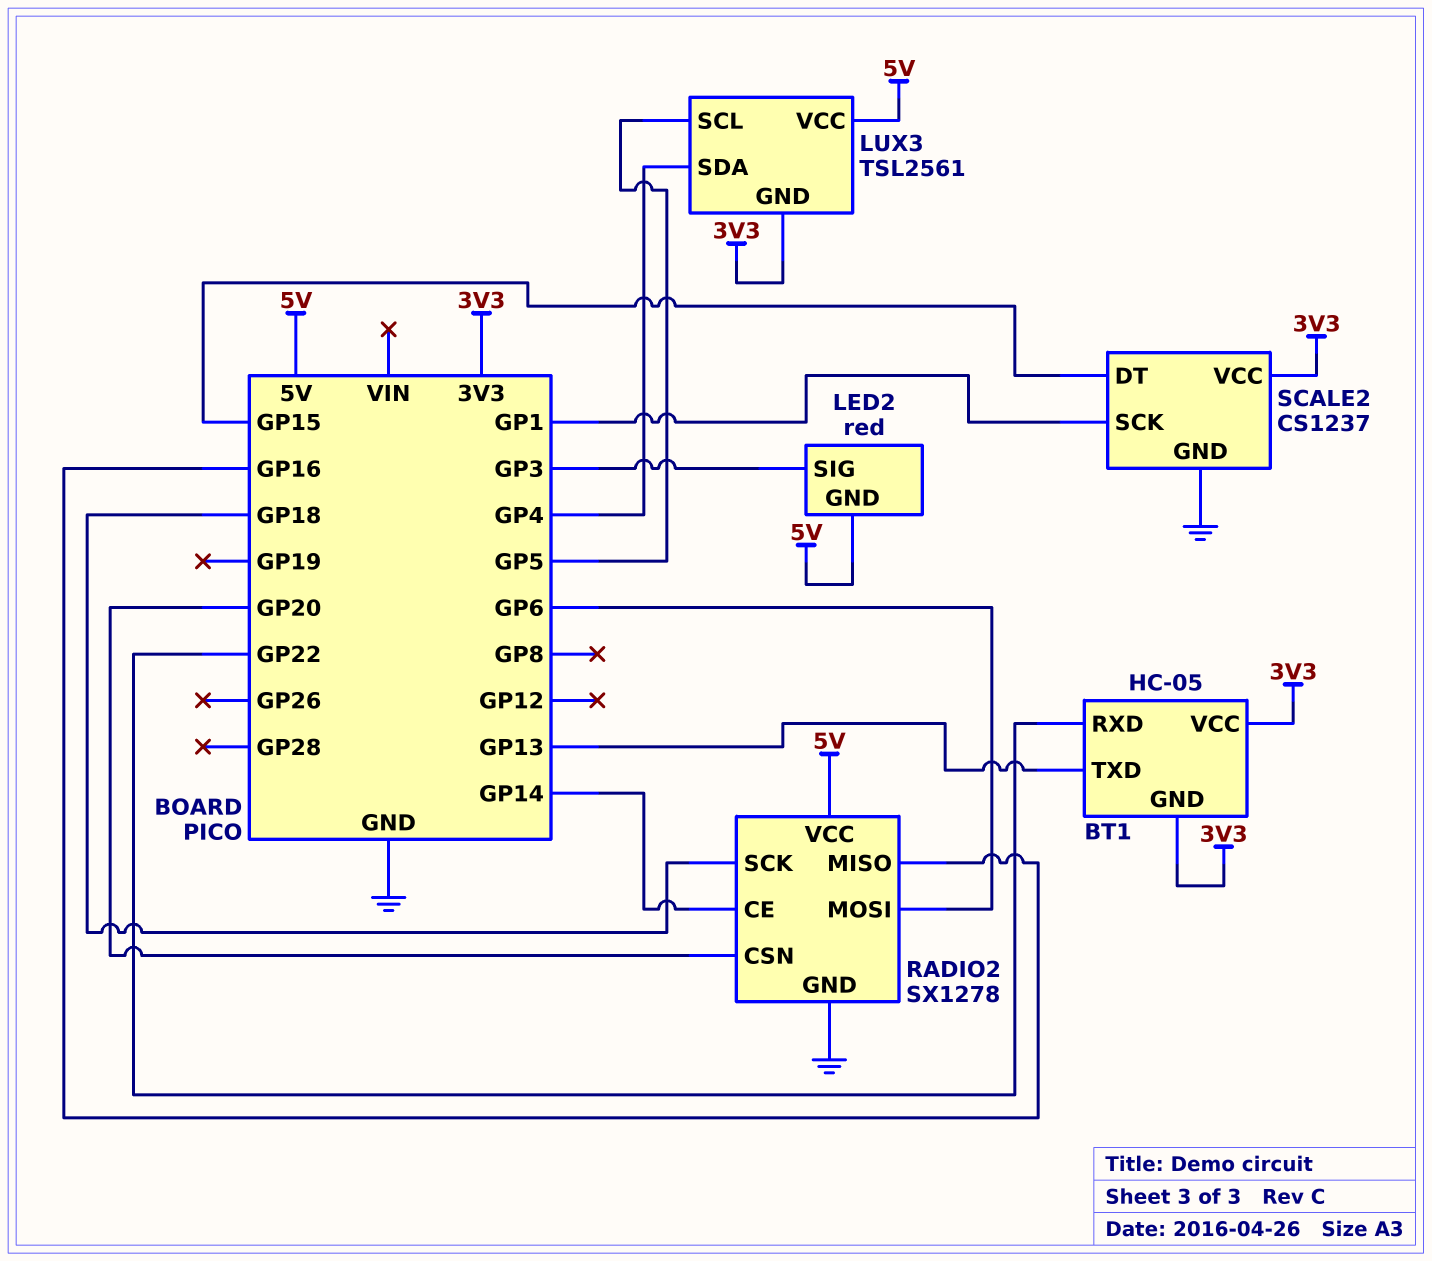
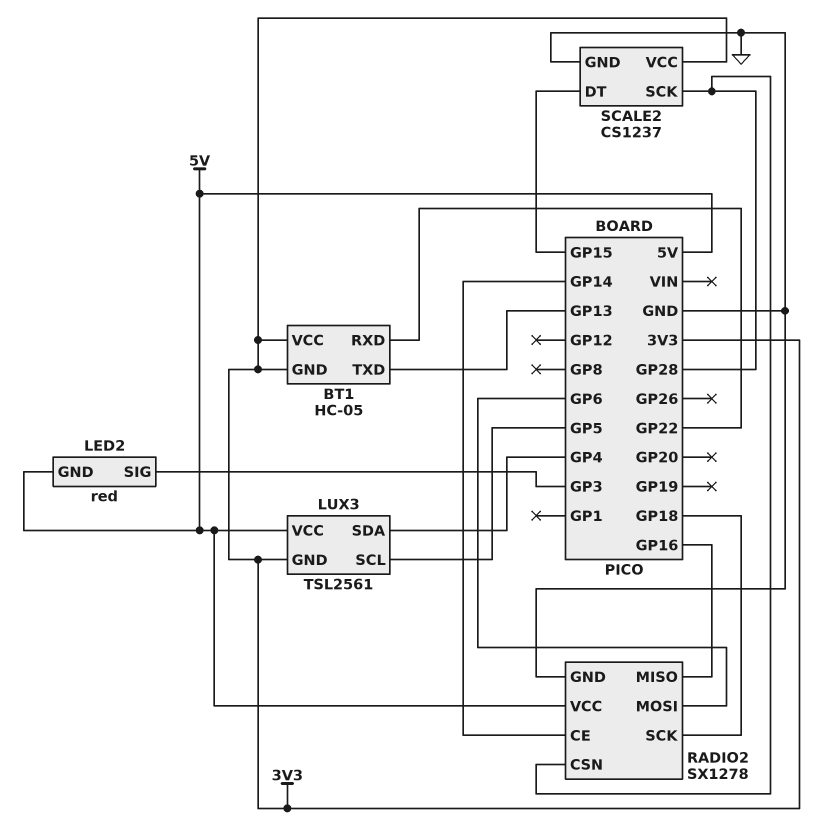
RADIO2 pin CSN: GP20 -> GP28
SCALE2 pin SCK: GP1 -> GP28

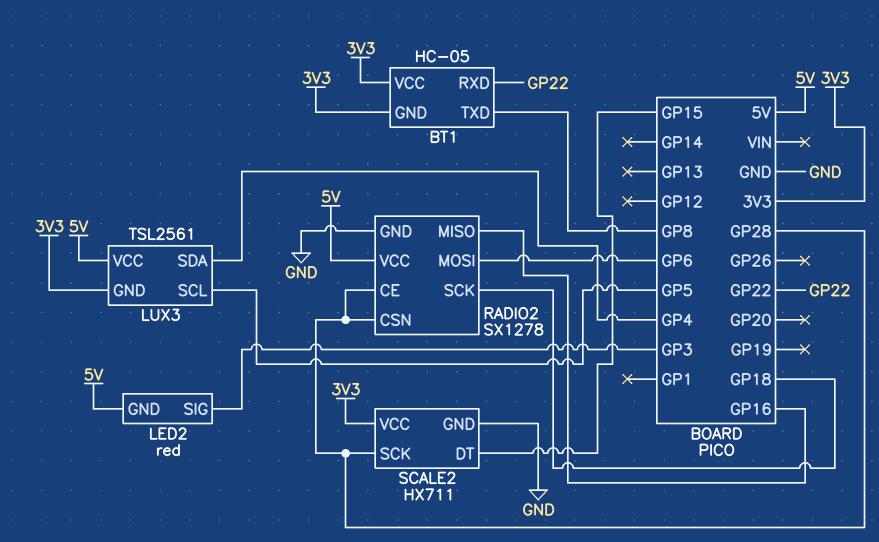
BT1 pin TXD: GP13 -> GP8
RADIO2 pin CE: GP14 -> GP28
SCALE2: CS1237 -> HX711

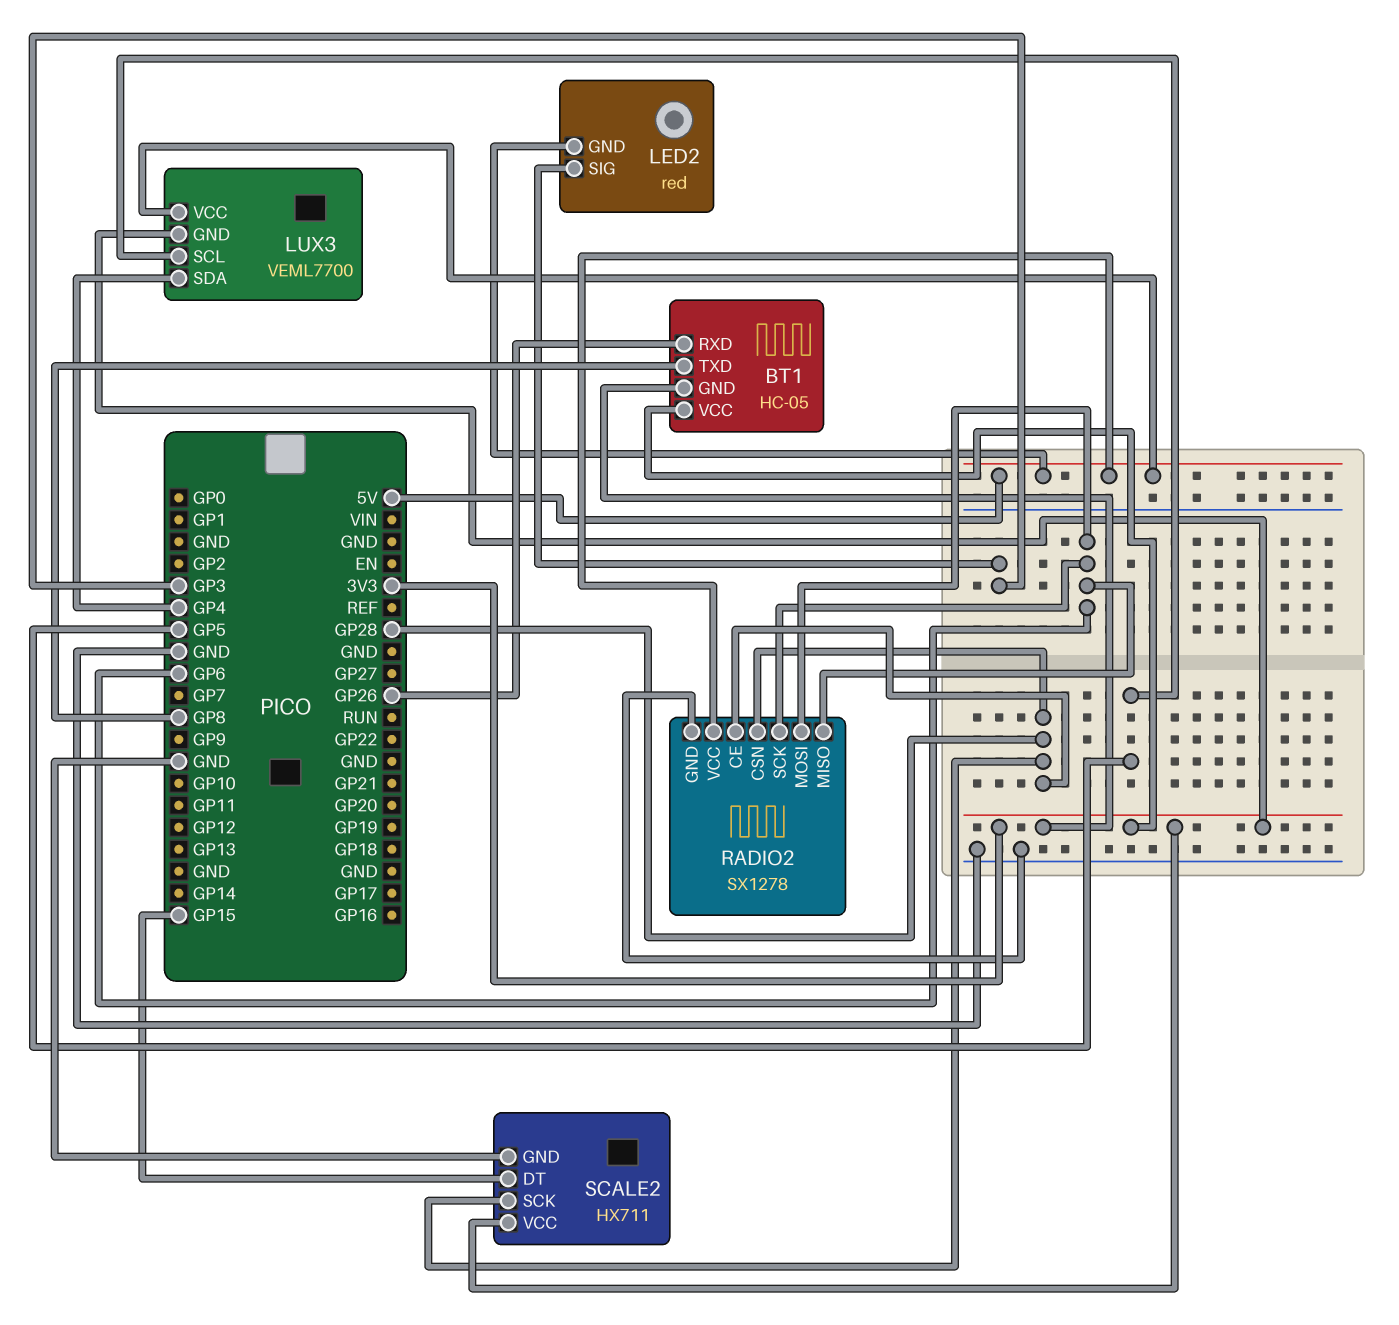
BT1 pin RXD: GP22 -> GP26
LUX3: TSL2561 -> VEML7700
RADIO2 pin MISO: GP16 -> GP6
RADIO2 pin SCK: GP18 -> GP6

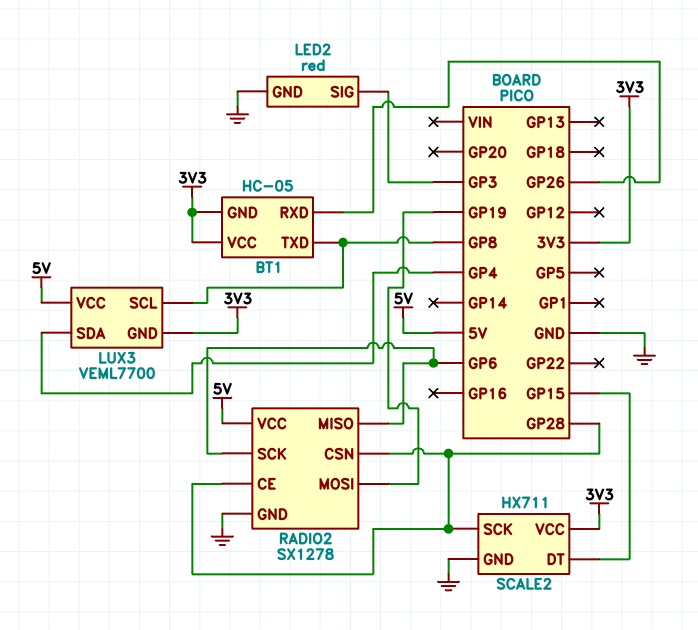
LED2 pin GND: 5V -> GND
LUX3 pin SCL: GP5 -> GP8
RADIO2 pin MOSI: GP6 -> GP19

